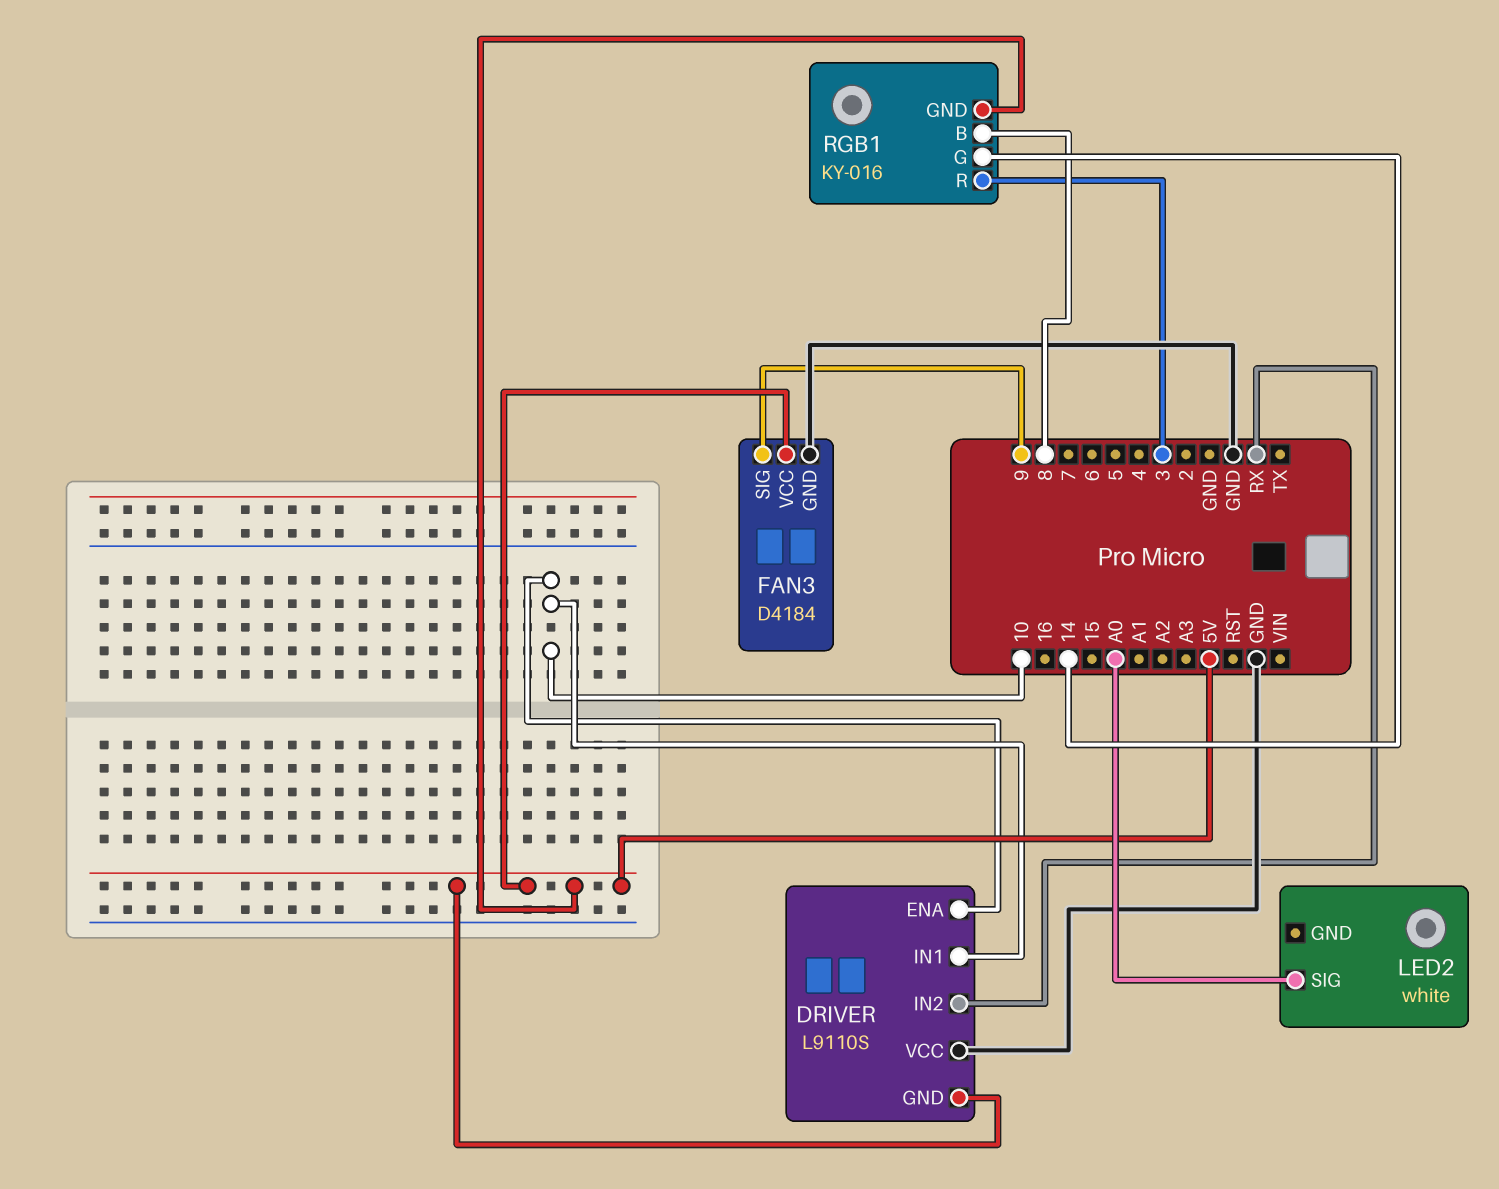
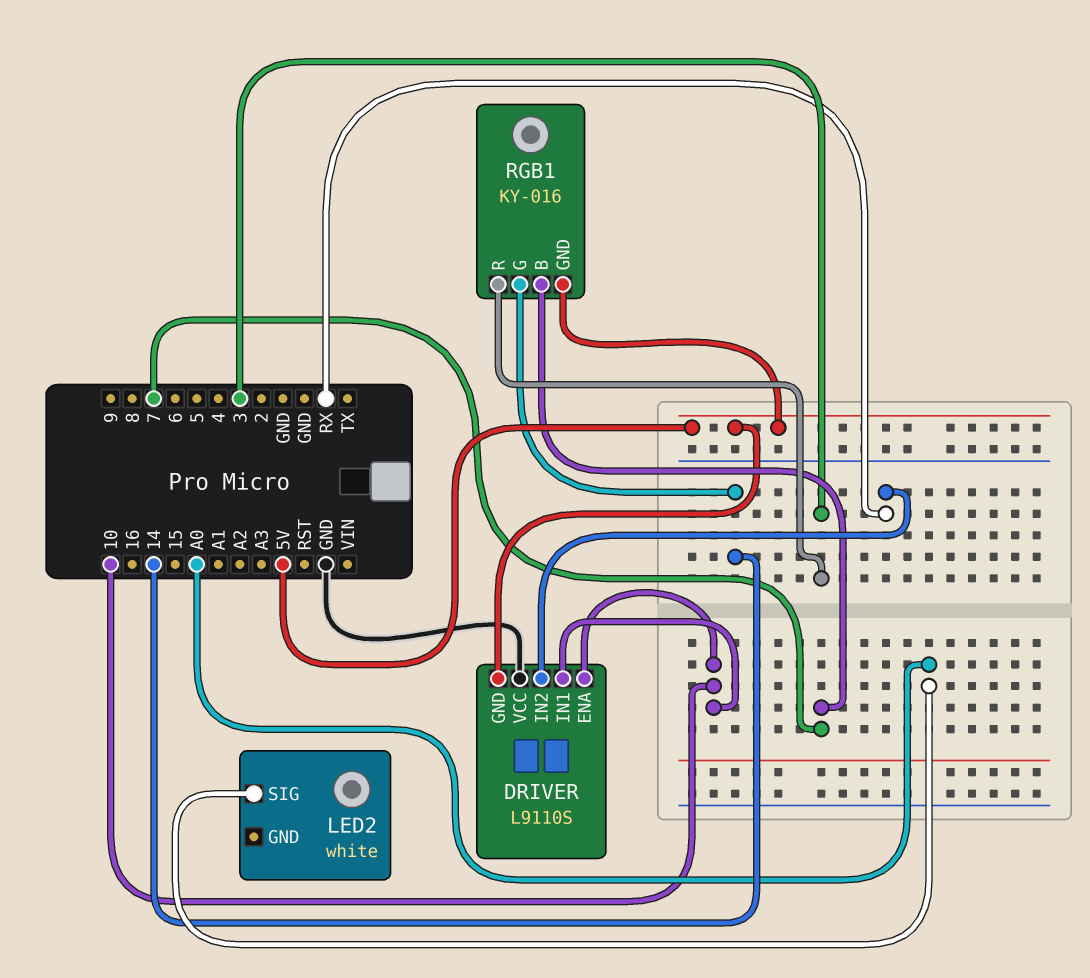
FAN3: D4184 -> none
FAN3 pin GND: GND -> none
FAN3 pin SIG: 9 -> none
FAN3 pin VCC: 5V -> none
RGB1 pin B: 8 -> 7

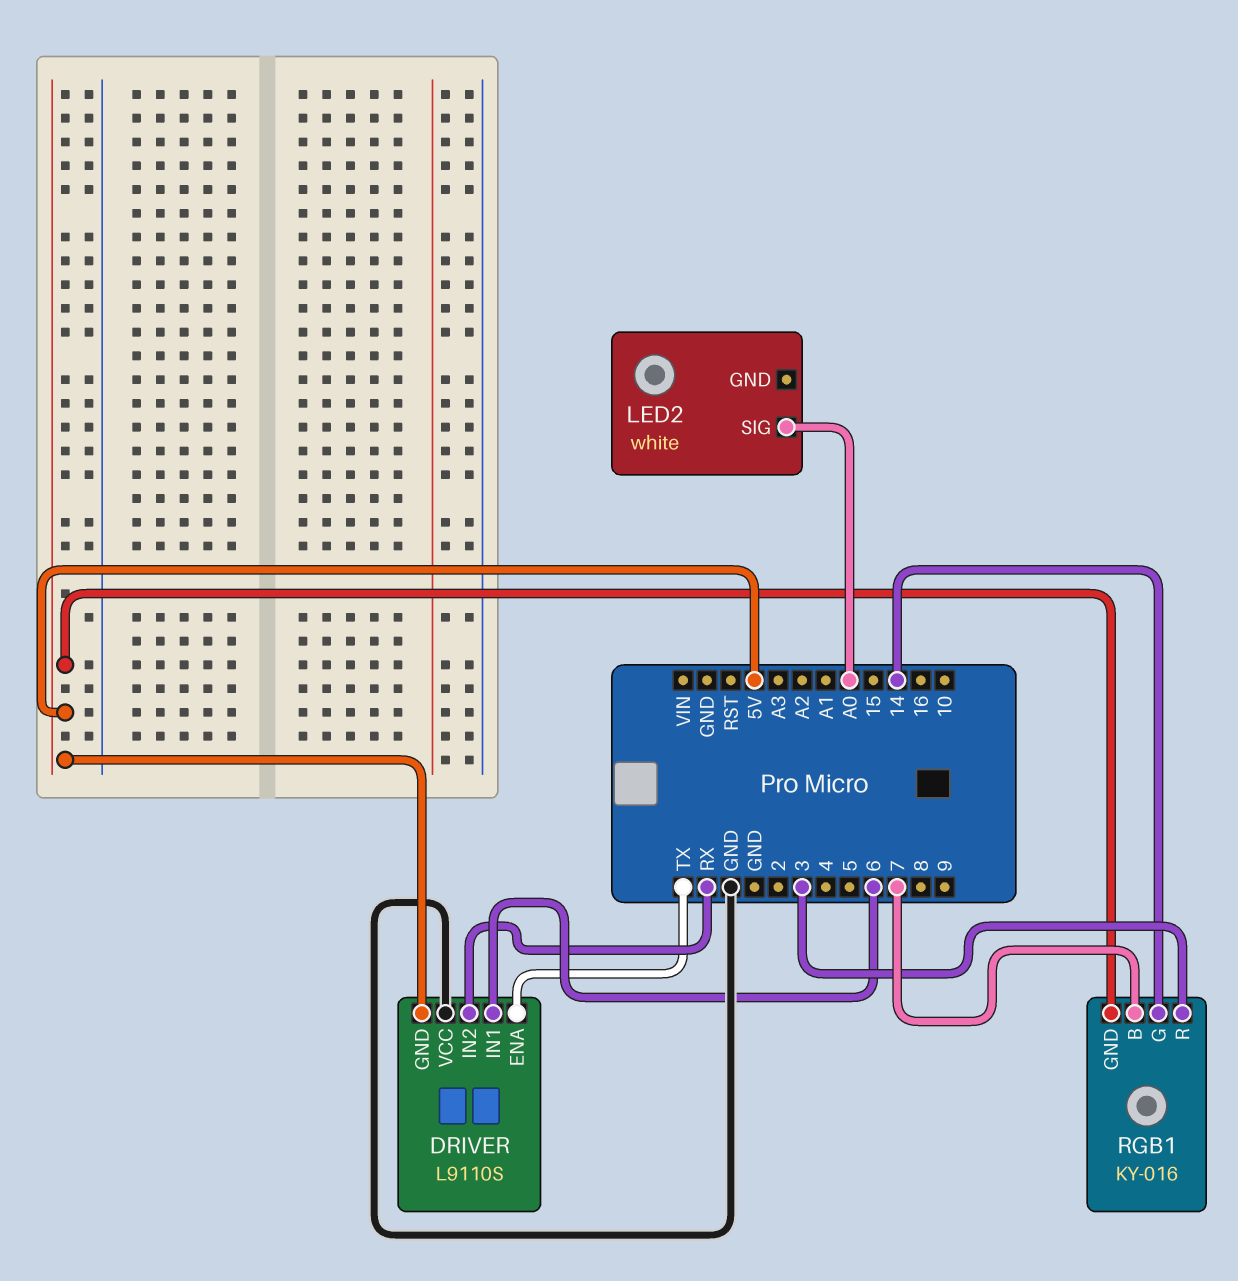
DRIVER pin ENA: 10 -> TX
DRIVER pin IN1: 10 -> 6

